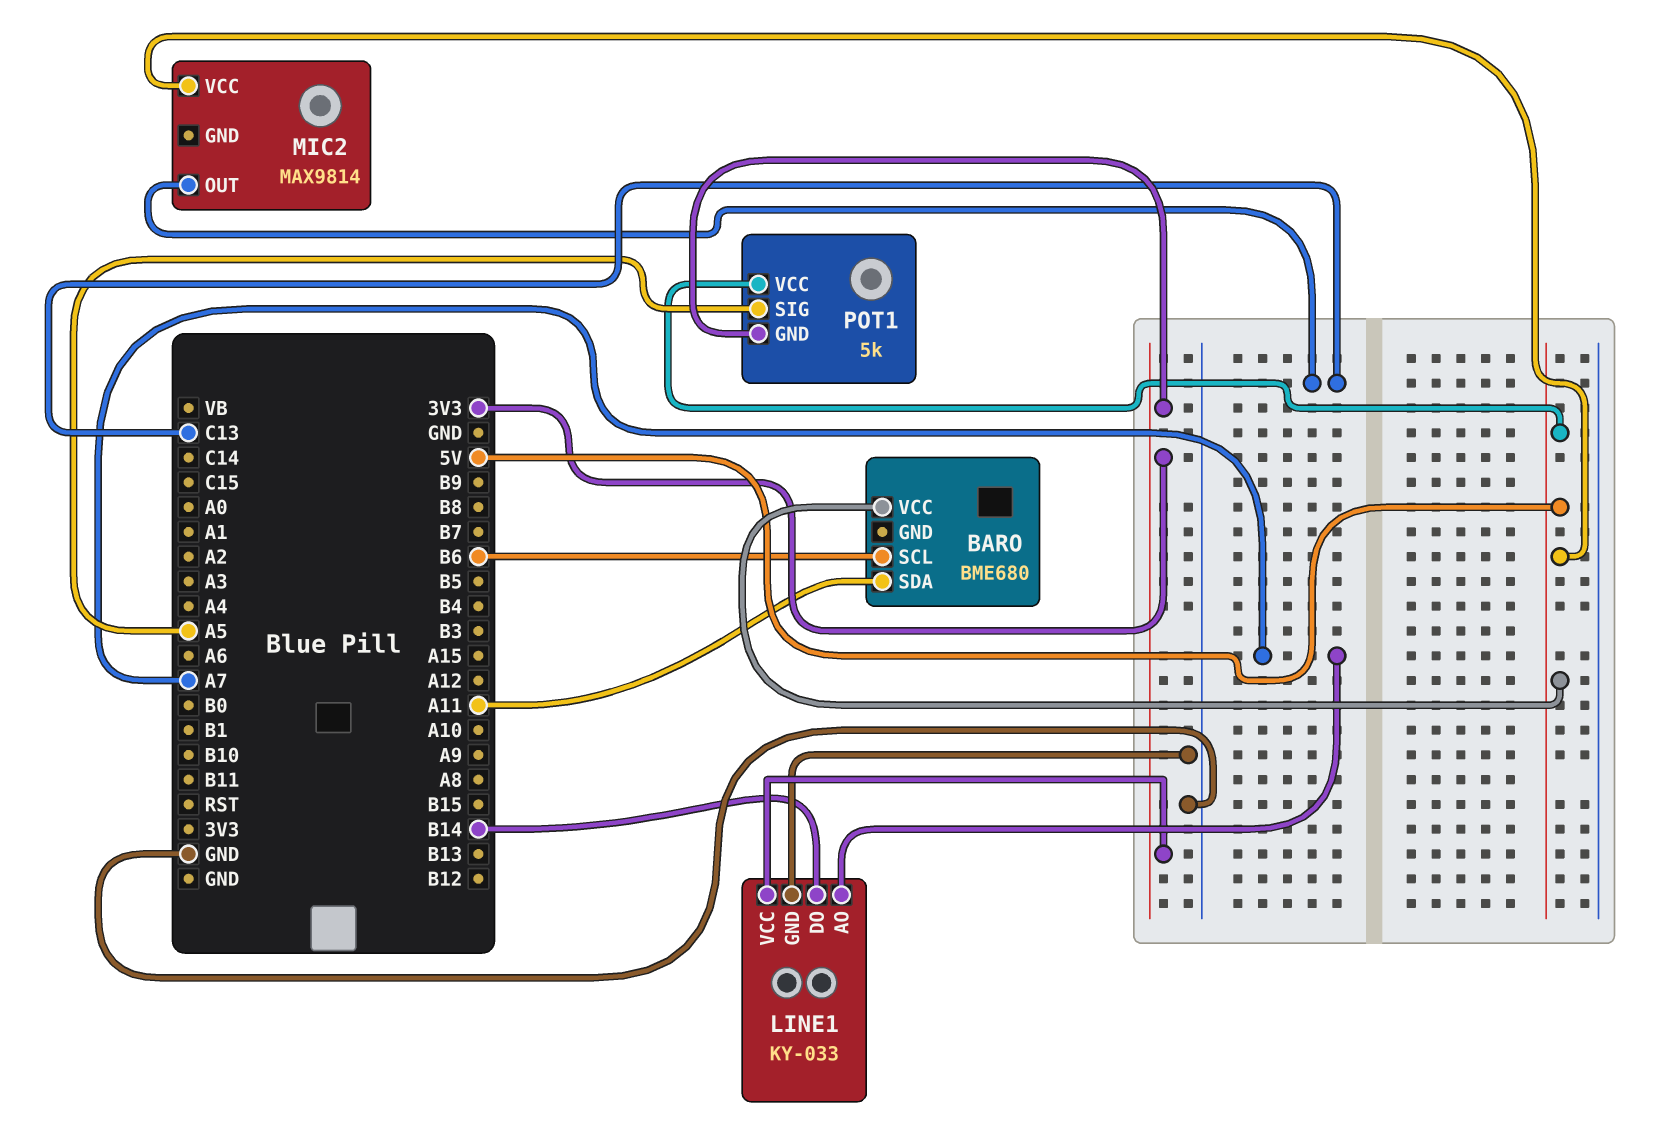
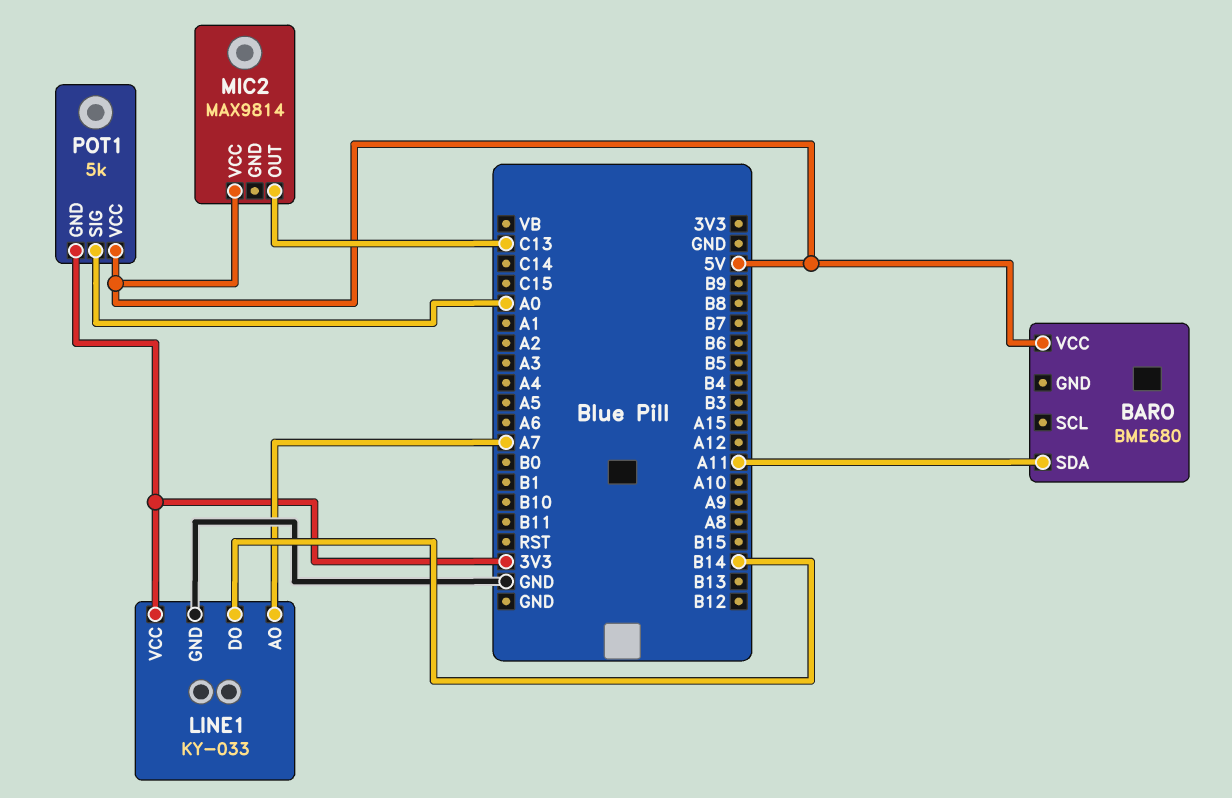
BARO pin SCL: B6 -> none
POT1 pin SIG: A5 -> A0

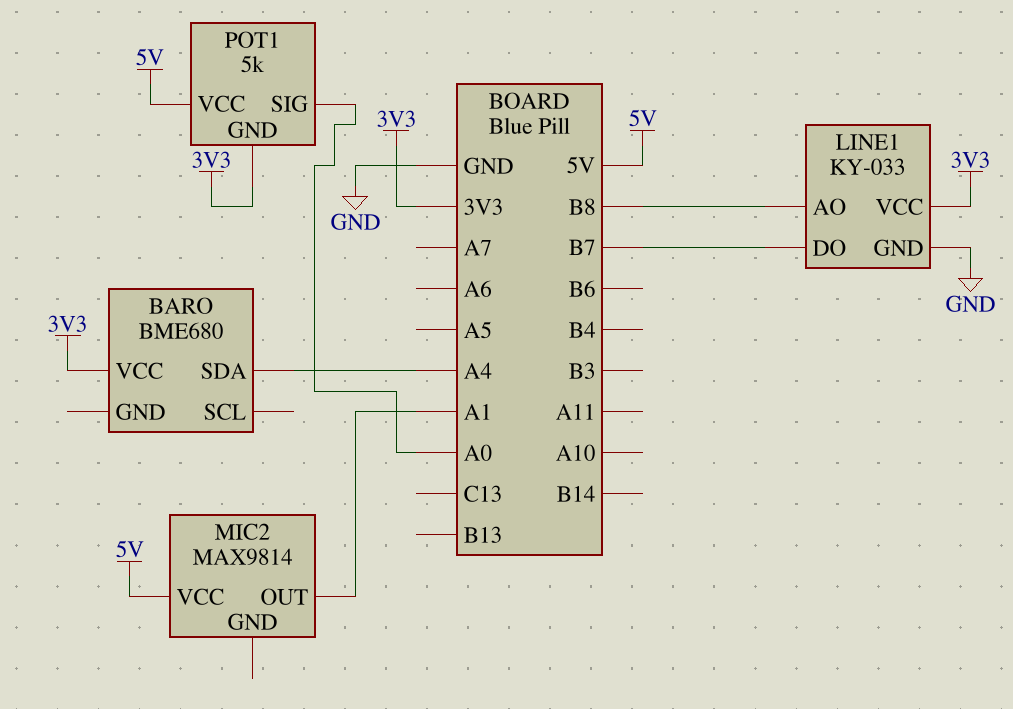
BARO pin SDA: A11 -> A4
BARO pin VCC: 5V -> 3V3
LINE1 pin AO: A7 -> B8
LINE1 pin DO: B14 -> B7
MIC2 pin OUT: C13 -> A1

